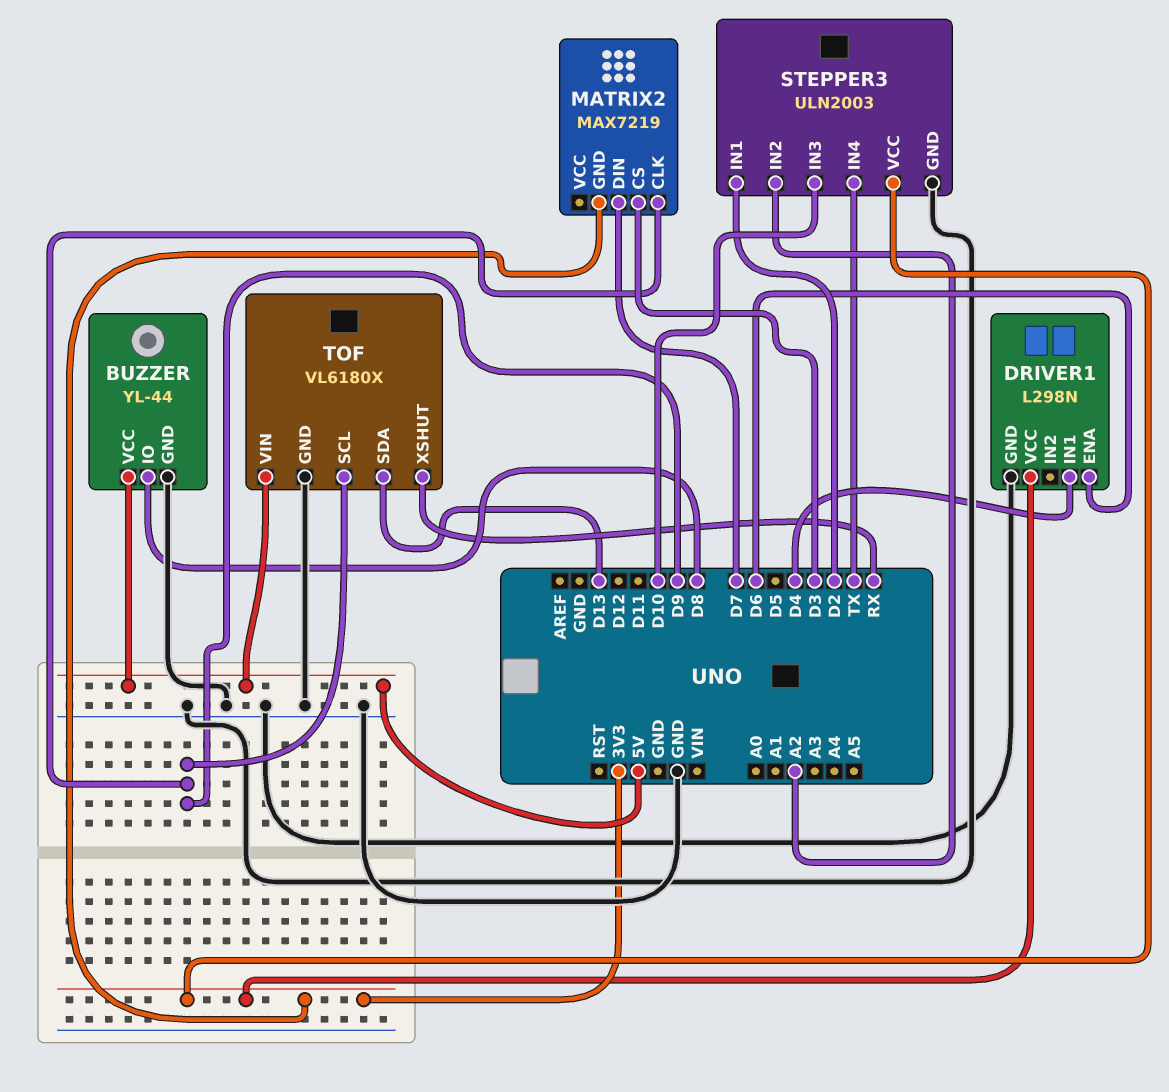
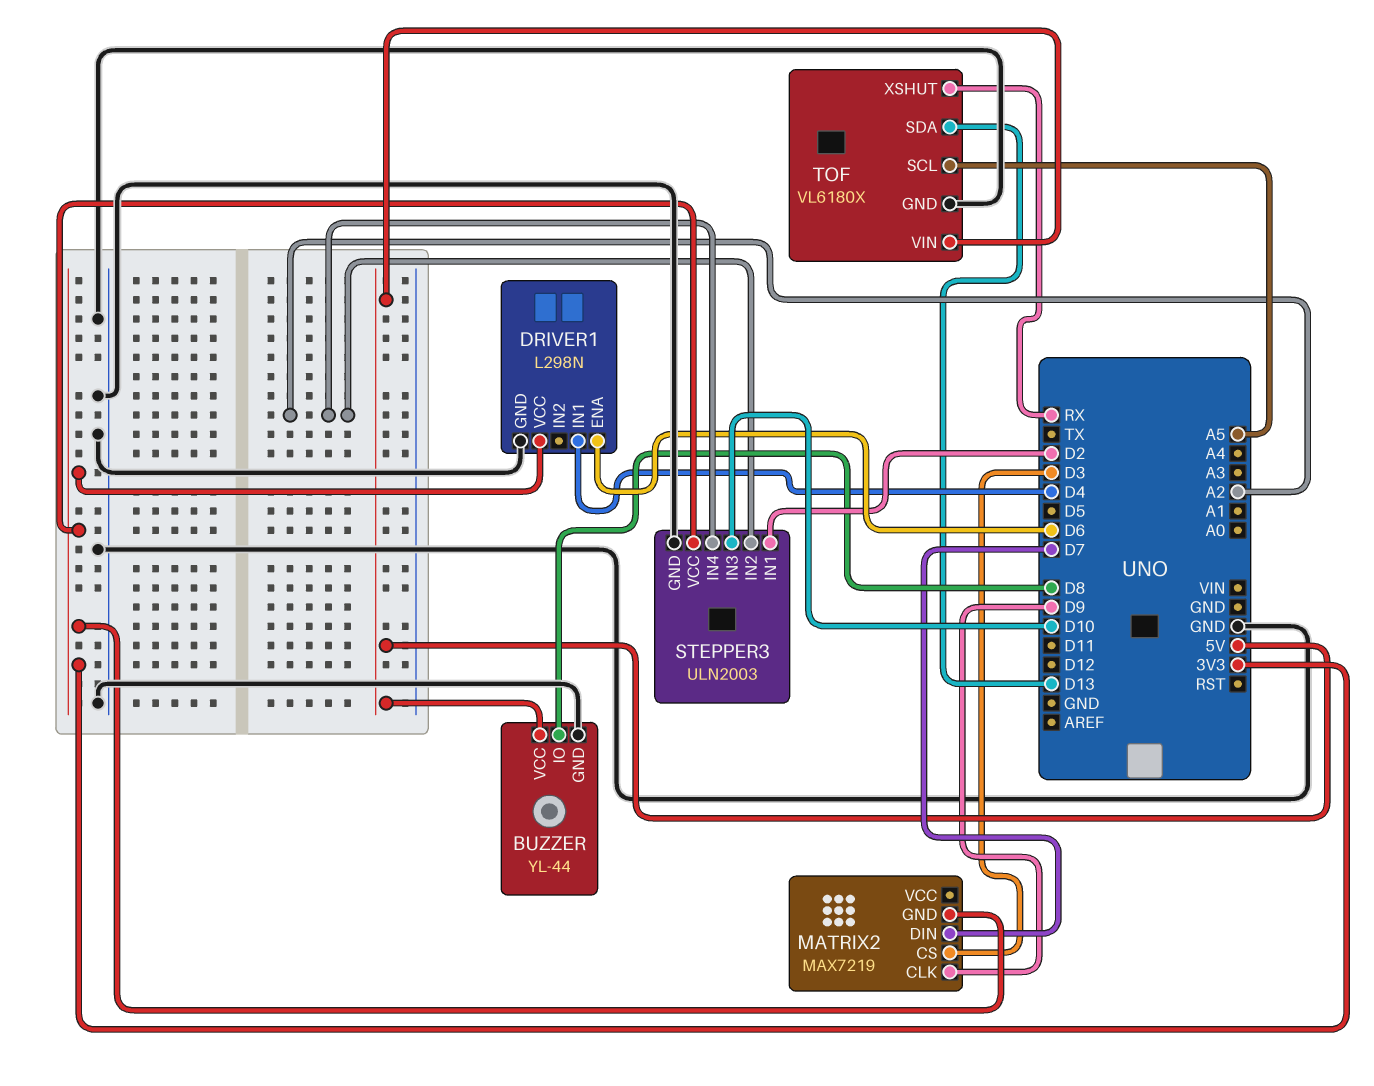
STEPPER3 pin IN4: TX -> A2
TOF pin SCL: D9 -> A5

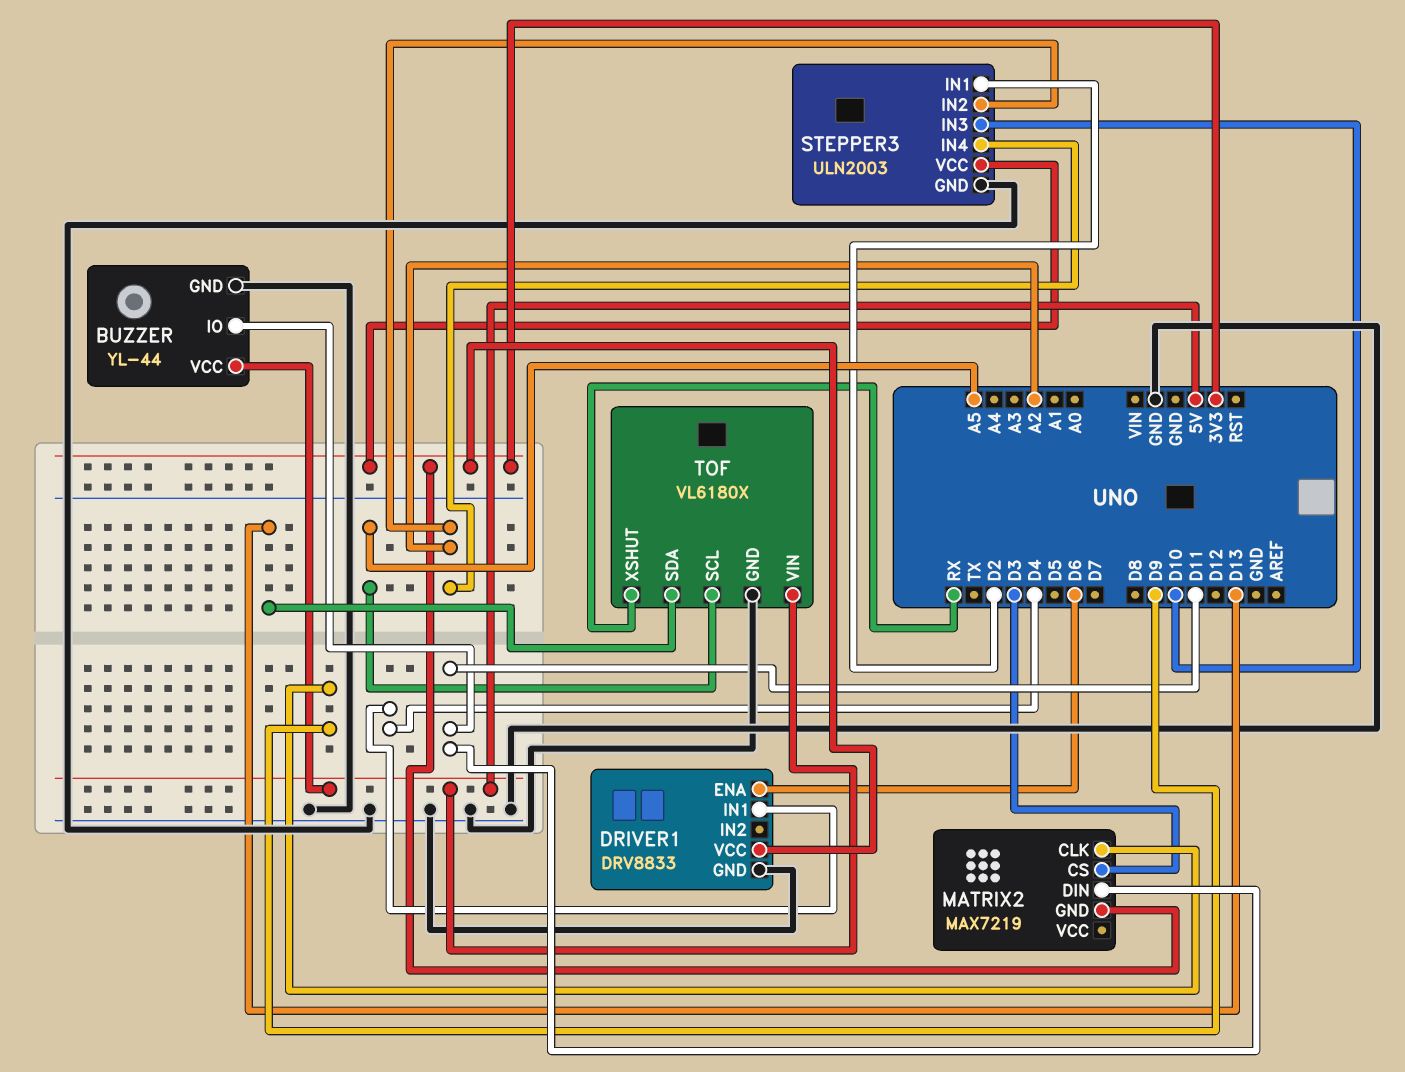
BUZZER pin IO: D8 -> D11
DRIVER1: L298N -> DRV8833
MATRIX2 pin DIN: D7 -> D11

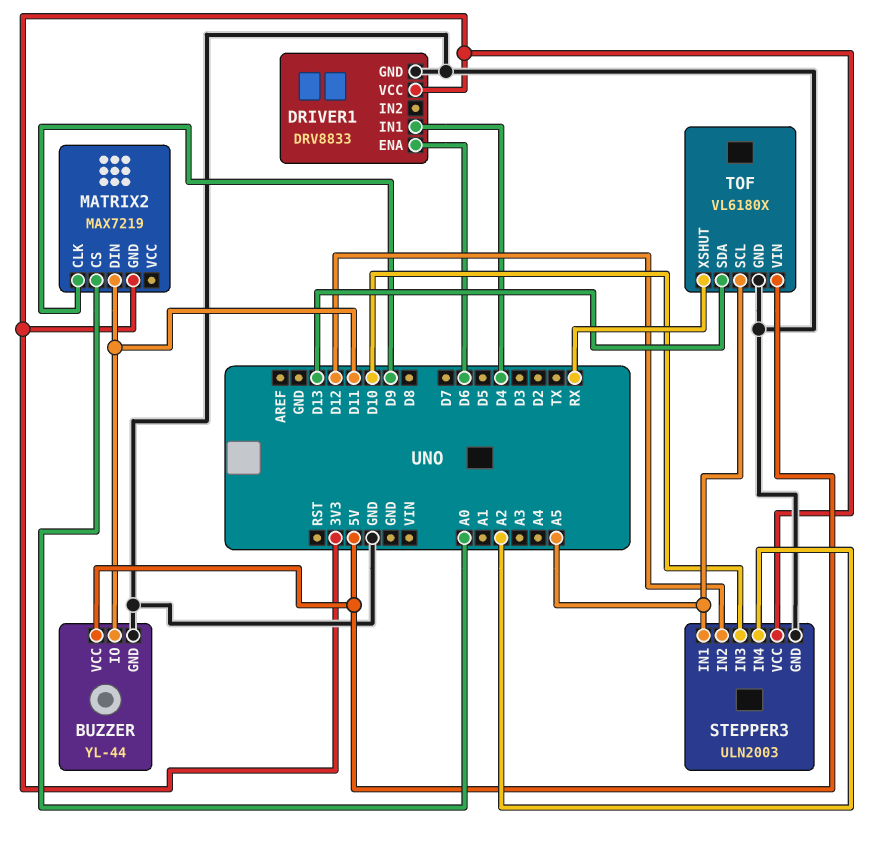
MATRIX2 pin CS: D3 -> A0
STEPPER3 pin IN1: D2 -> A5
STEPPER3 pin IN2: A2 -> D12

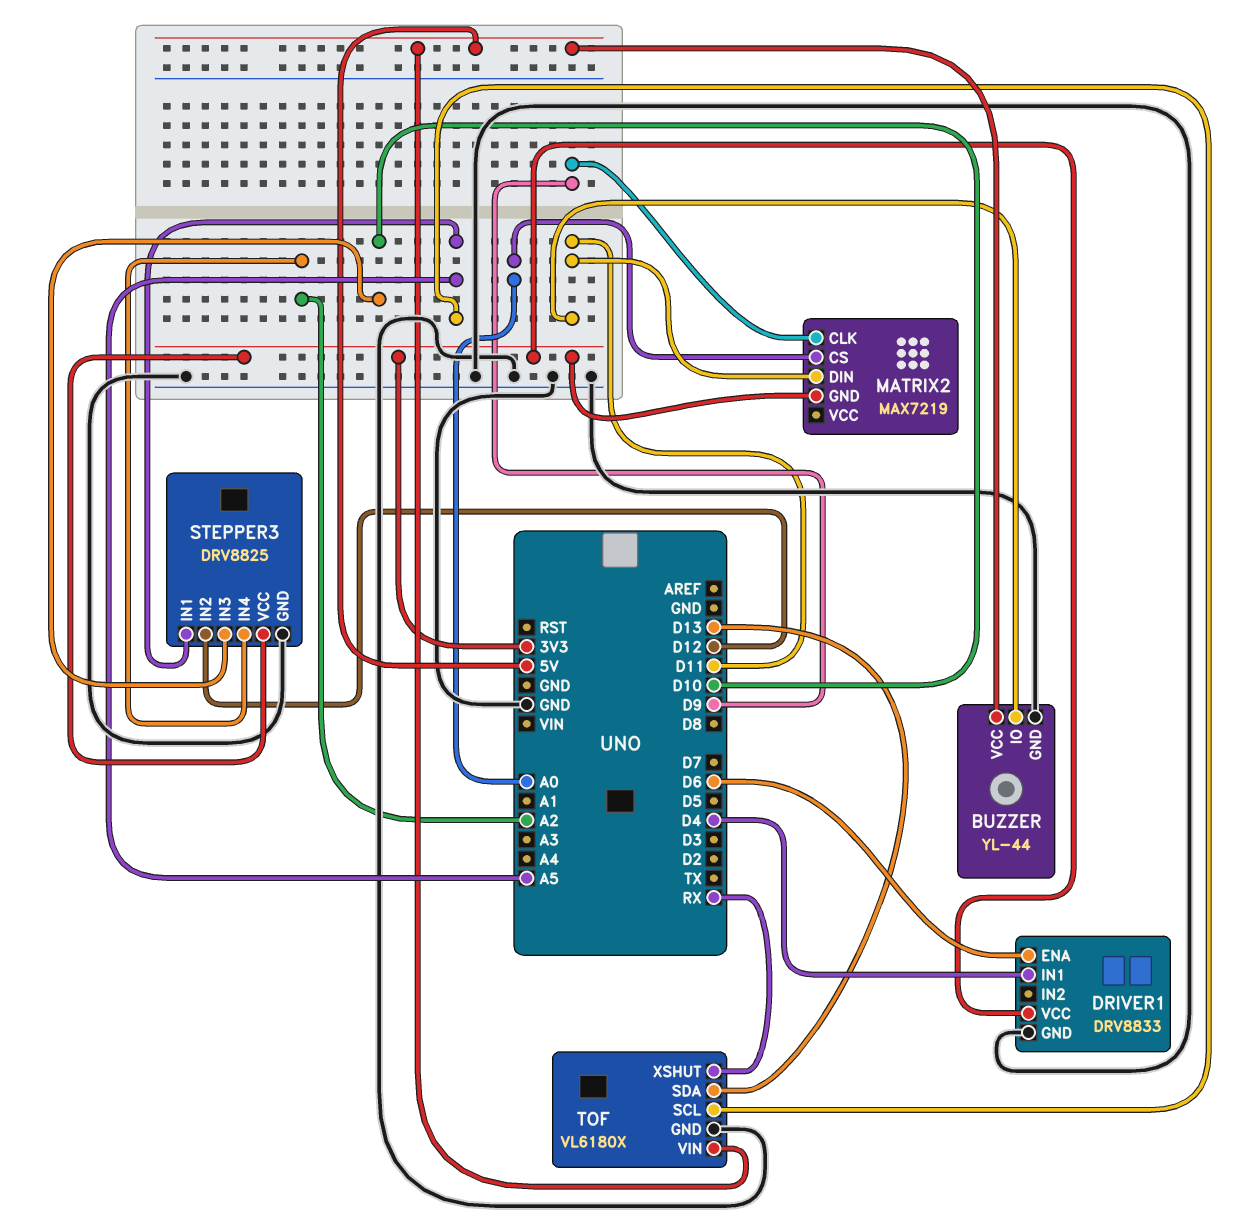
STEPPER3: ULN2003 -> DRV8825

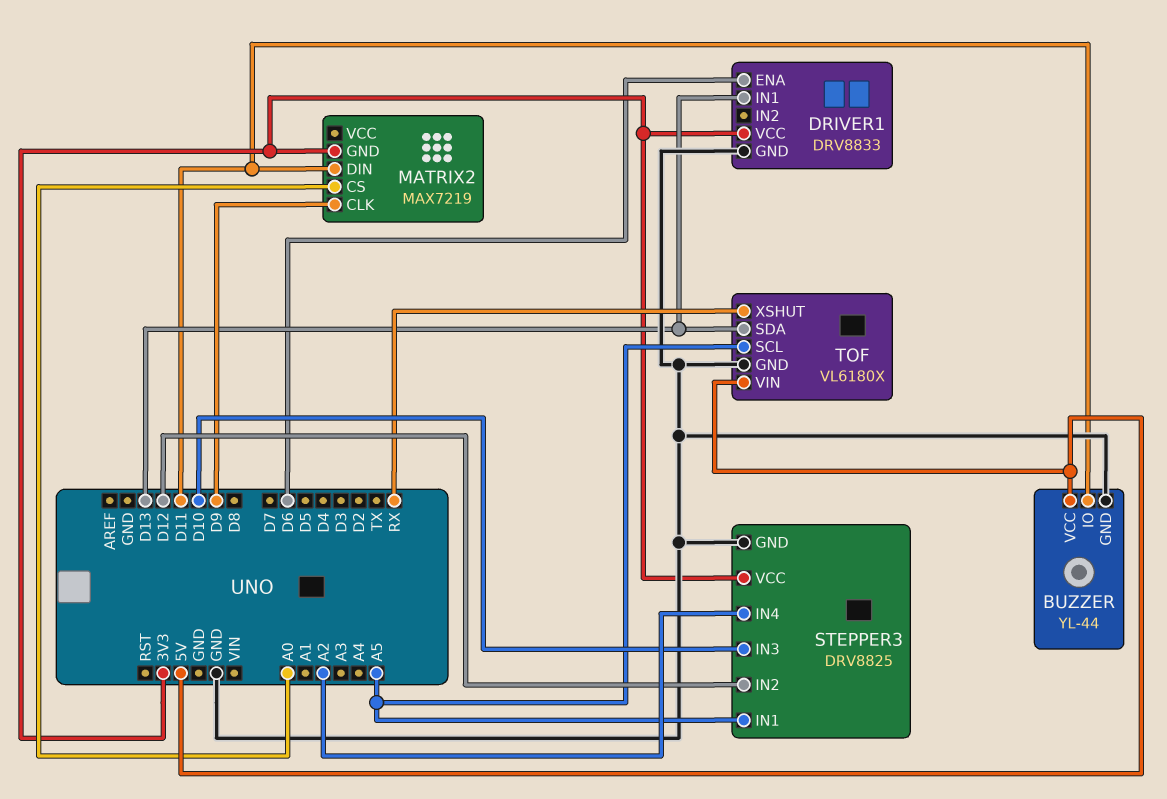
DRIVER1 pin IN1: D4 -> D13

